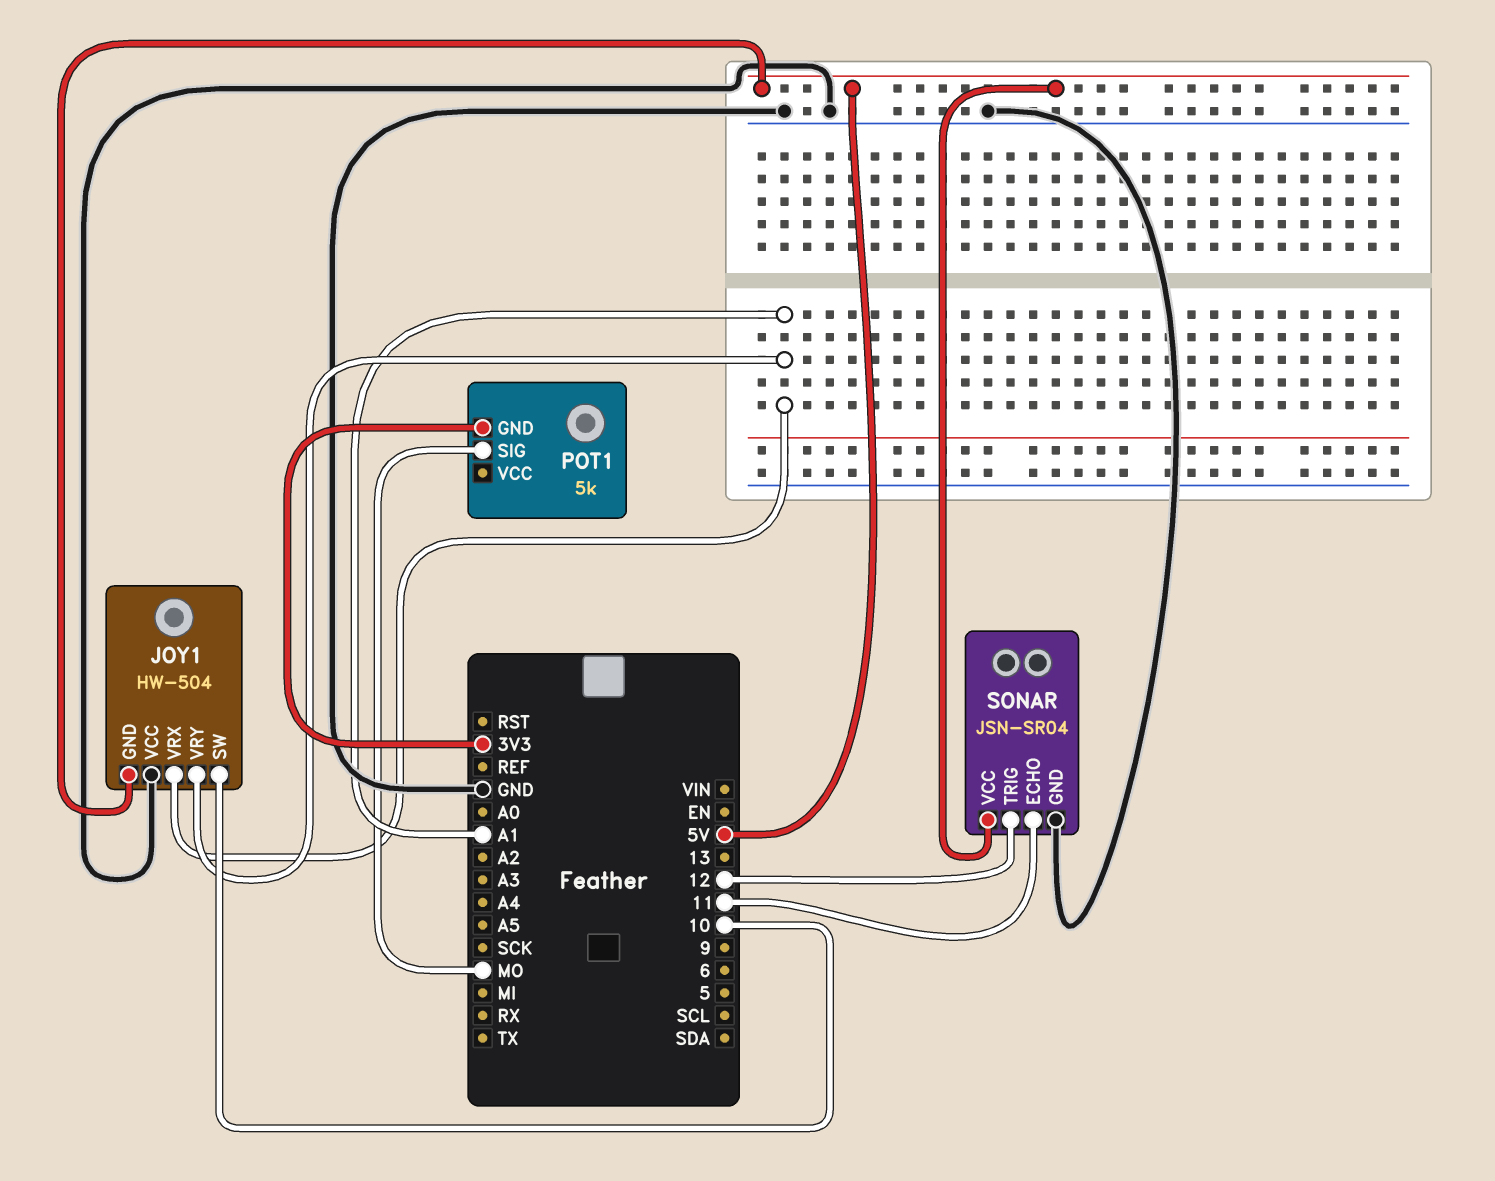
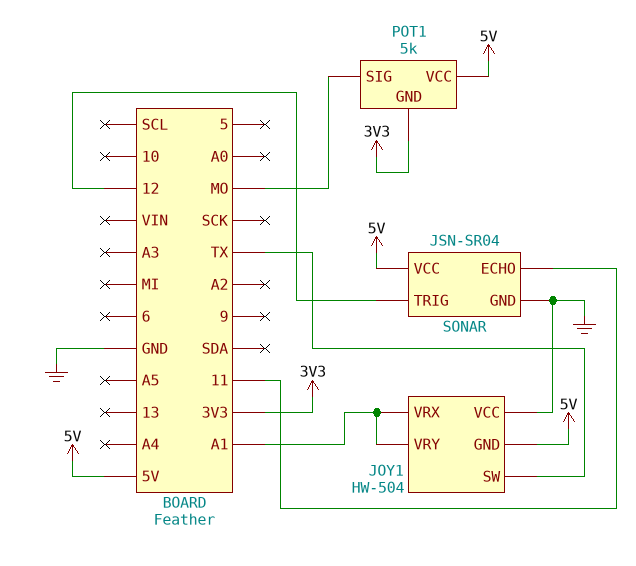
JOY1 pin SW: 10 -> TX
POT1 pin VCC: none -> 5V

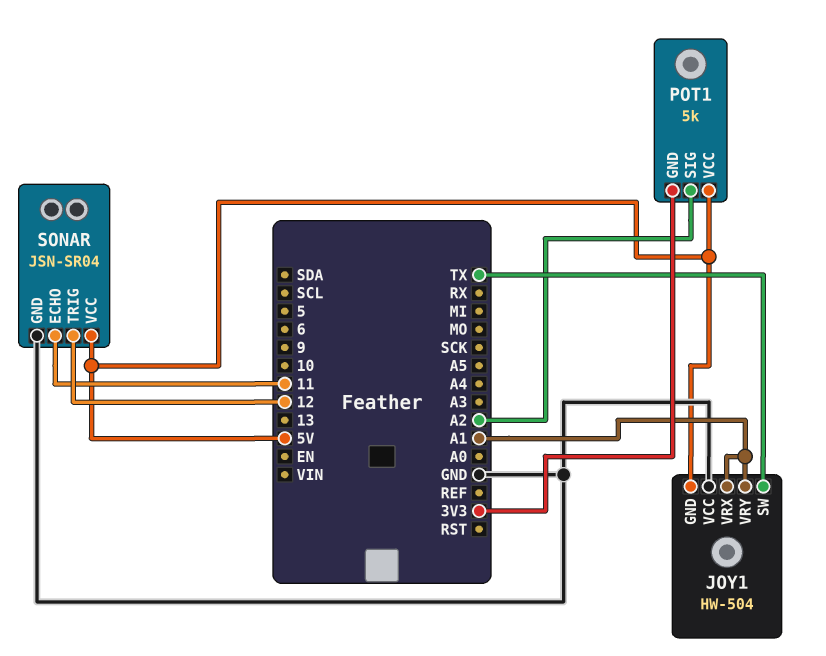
POT1 pin SIG: MO -> A2

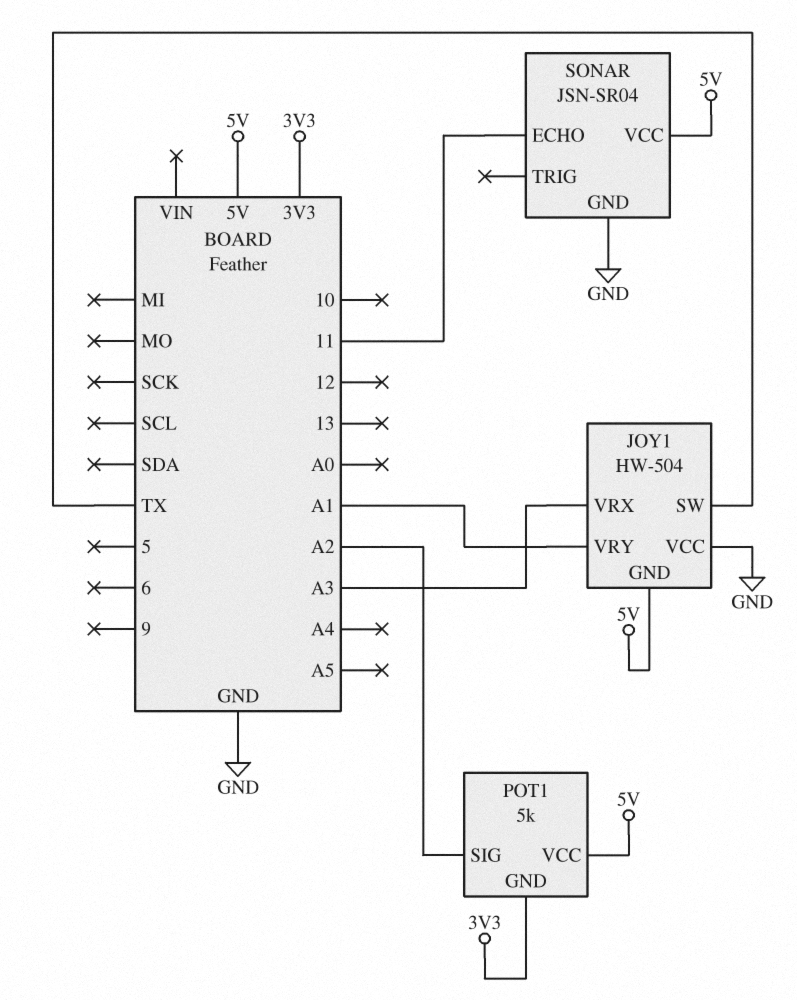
JOY1 pin VRX: A1 -> A3
SONAR pin TRIG: 12 -> none

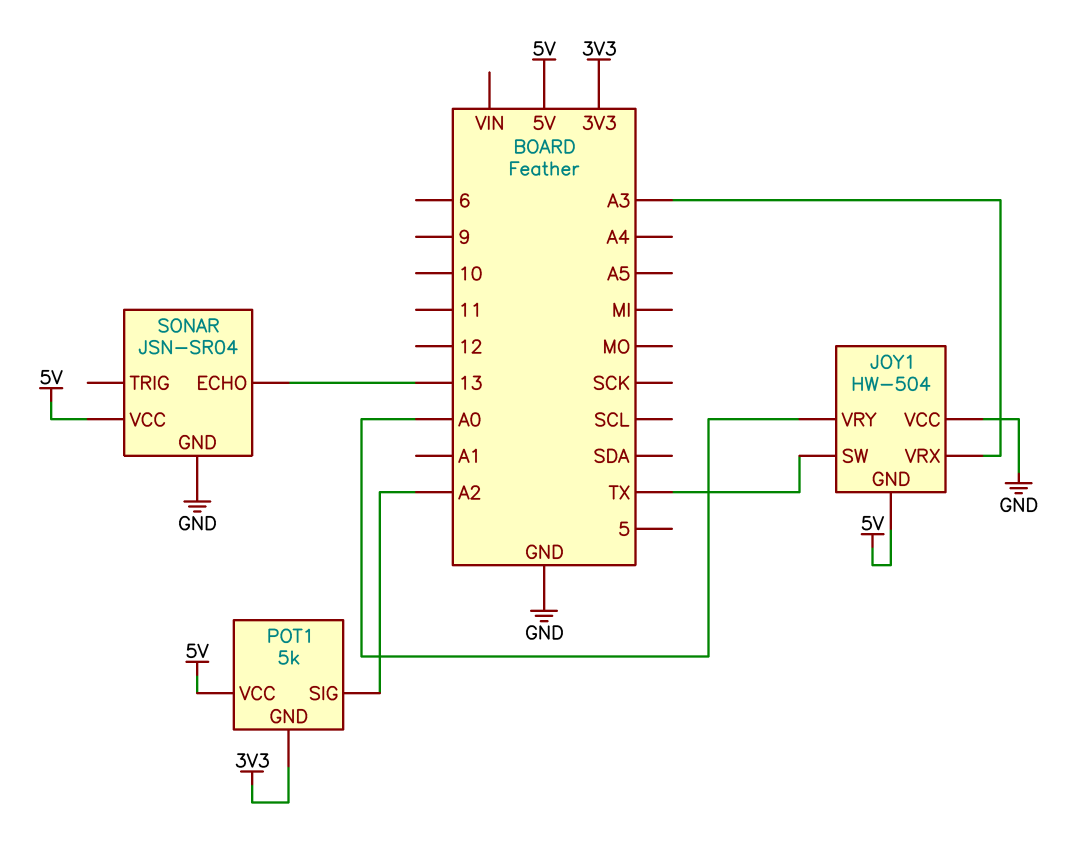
JOY1 pin VRY: A1 -> A0
SONAR pin ECHO: 11 -> 13

